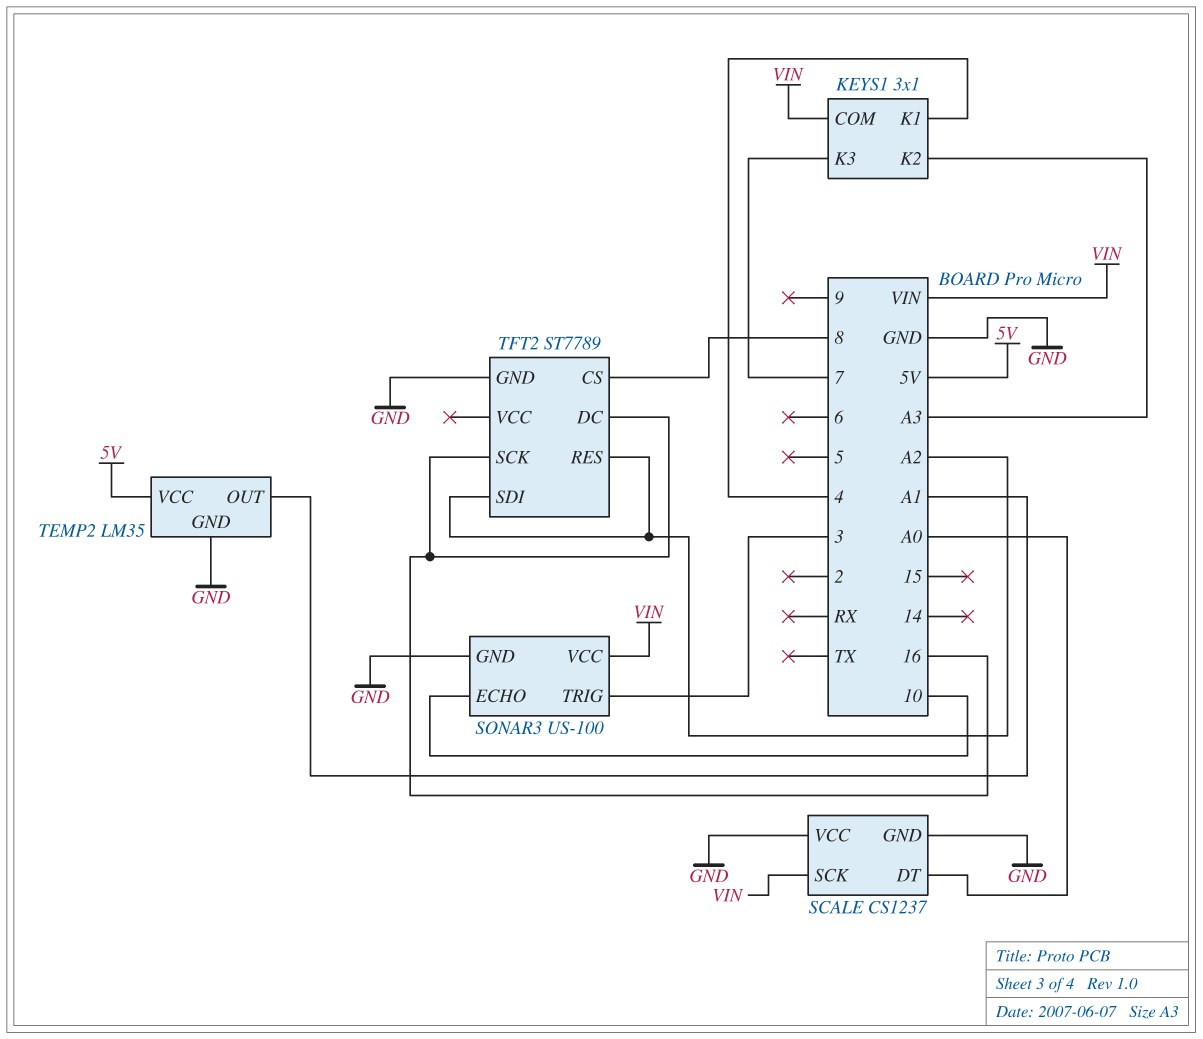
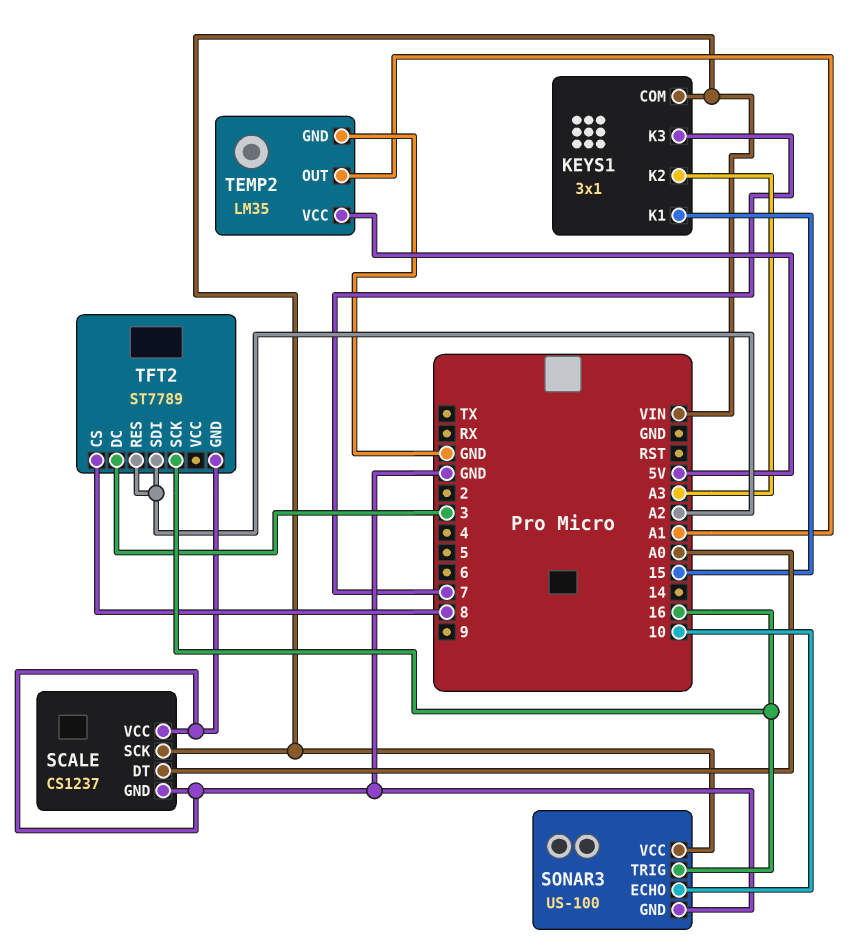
KEYS1 pin K1: 4 -> 15
SONAR3 pin TRIG: 3 -> 16
TFT2 pin DC: 16 -> 3

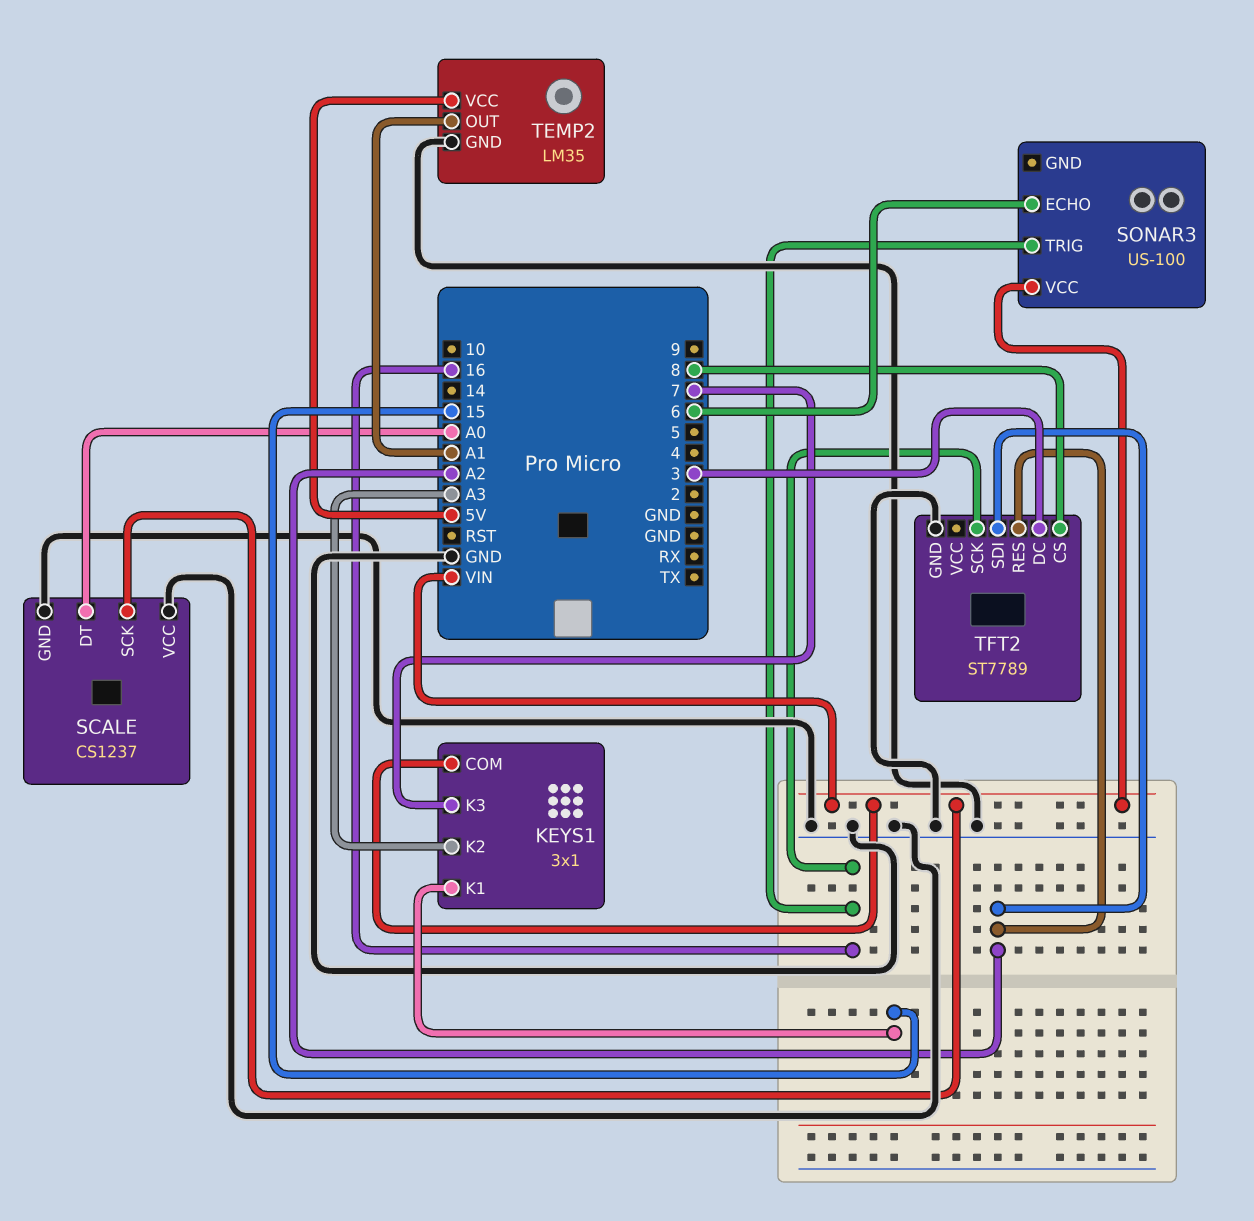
SONAR3 pin ECHO: 10 -> 6
SONAR3 pin GND: GND -> none

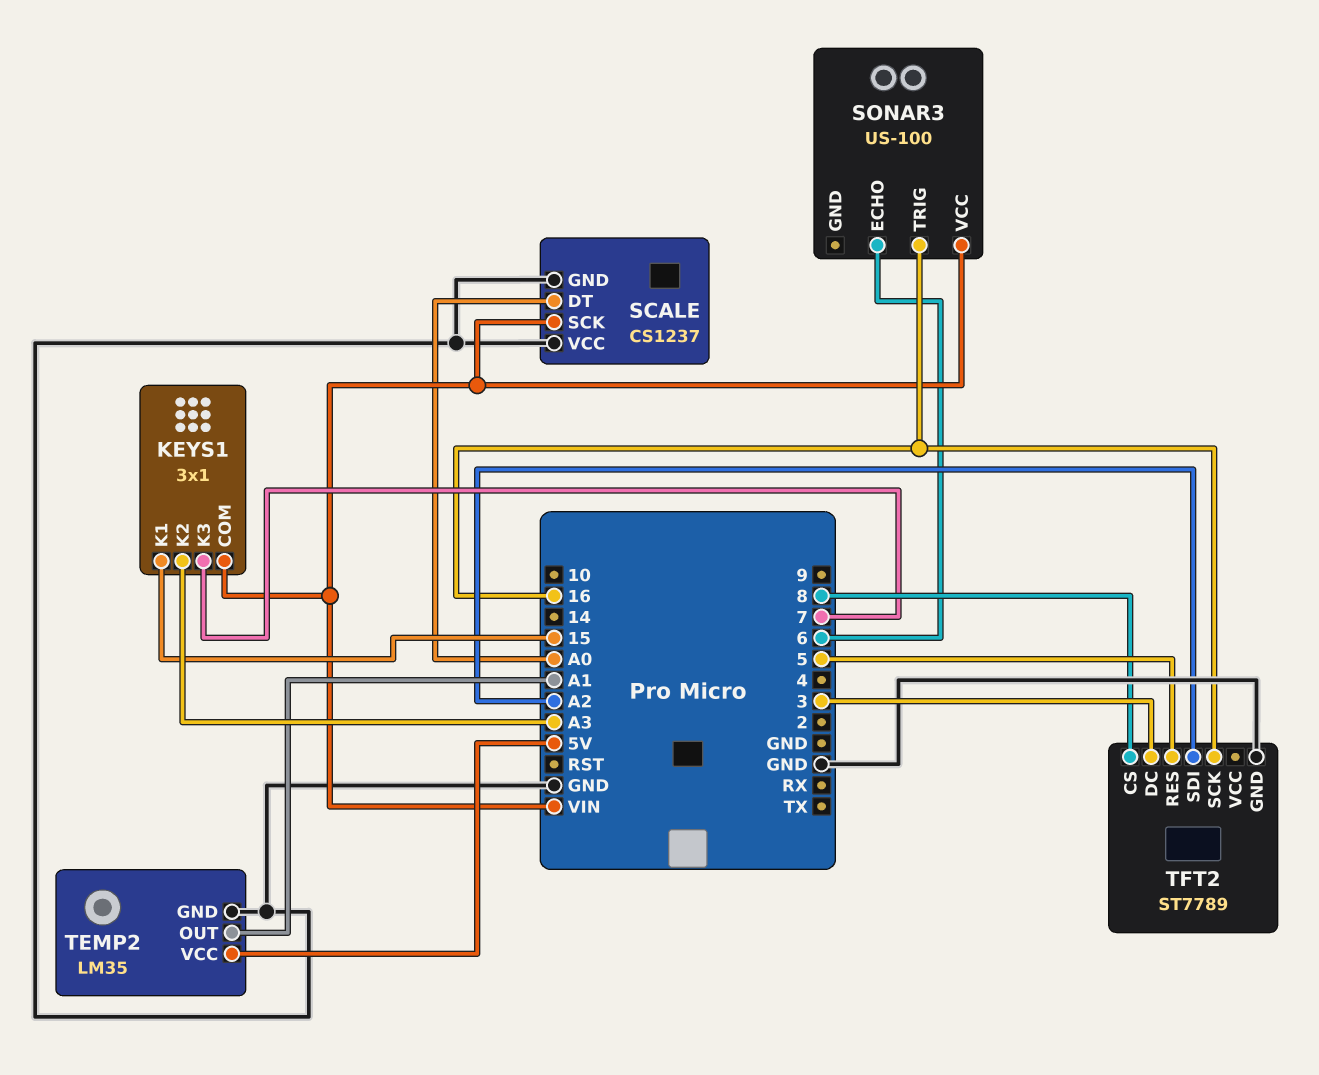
TFT2 pin RES: A2 -> 5

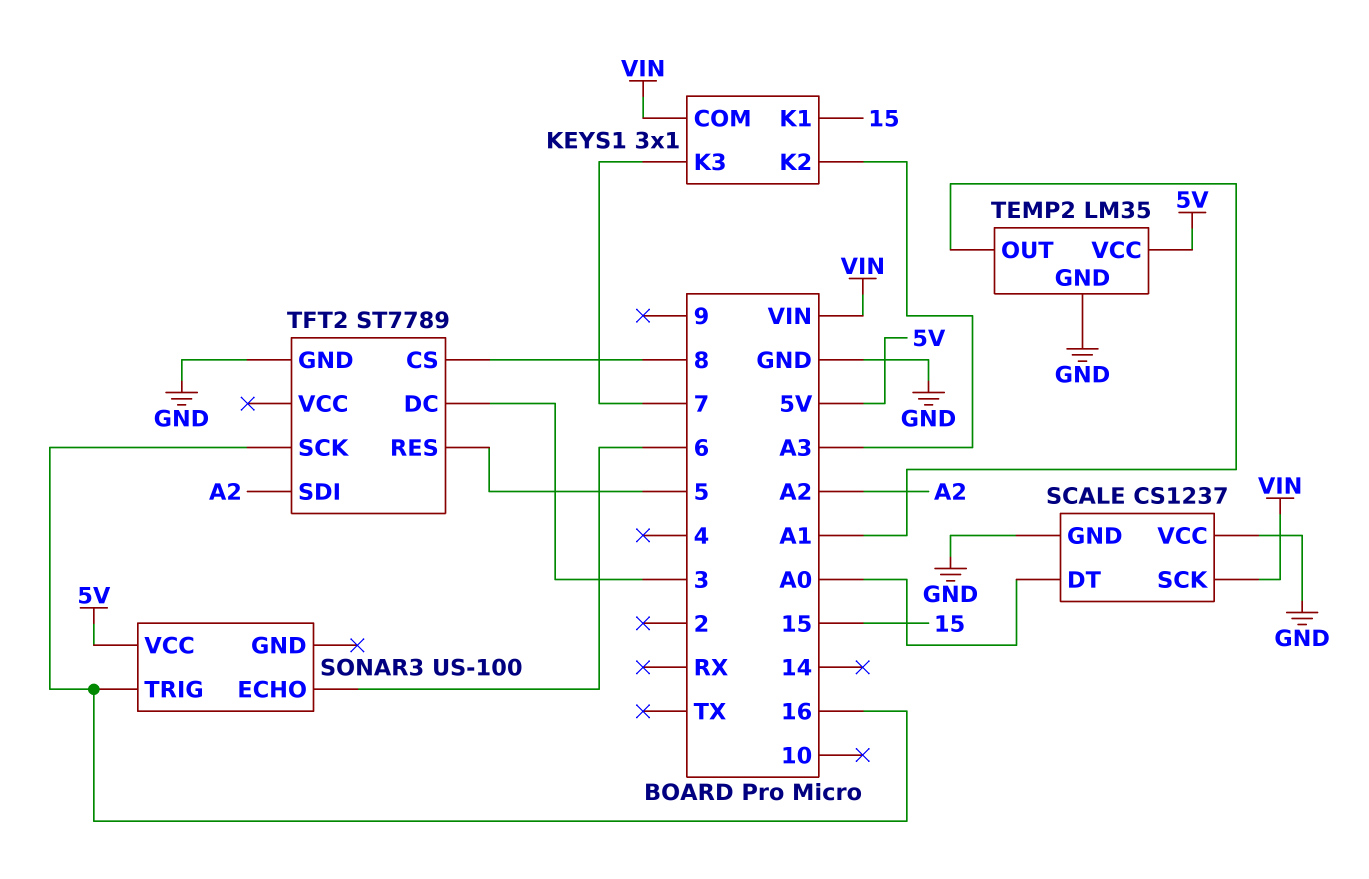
SONAR3 pin VCC: VIN -> 5V

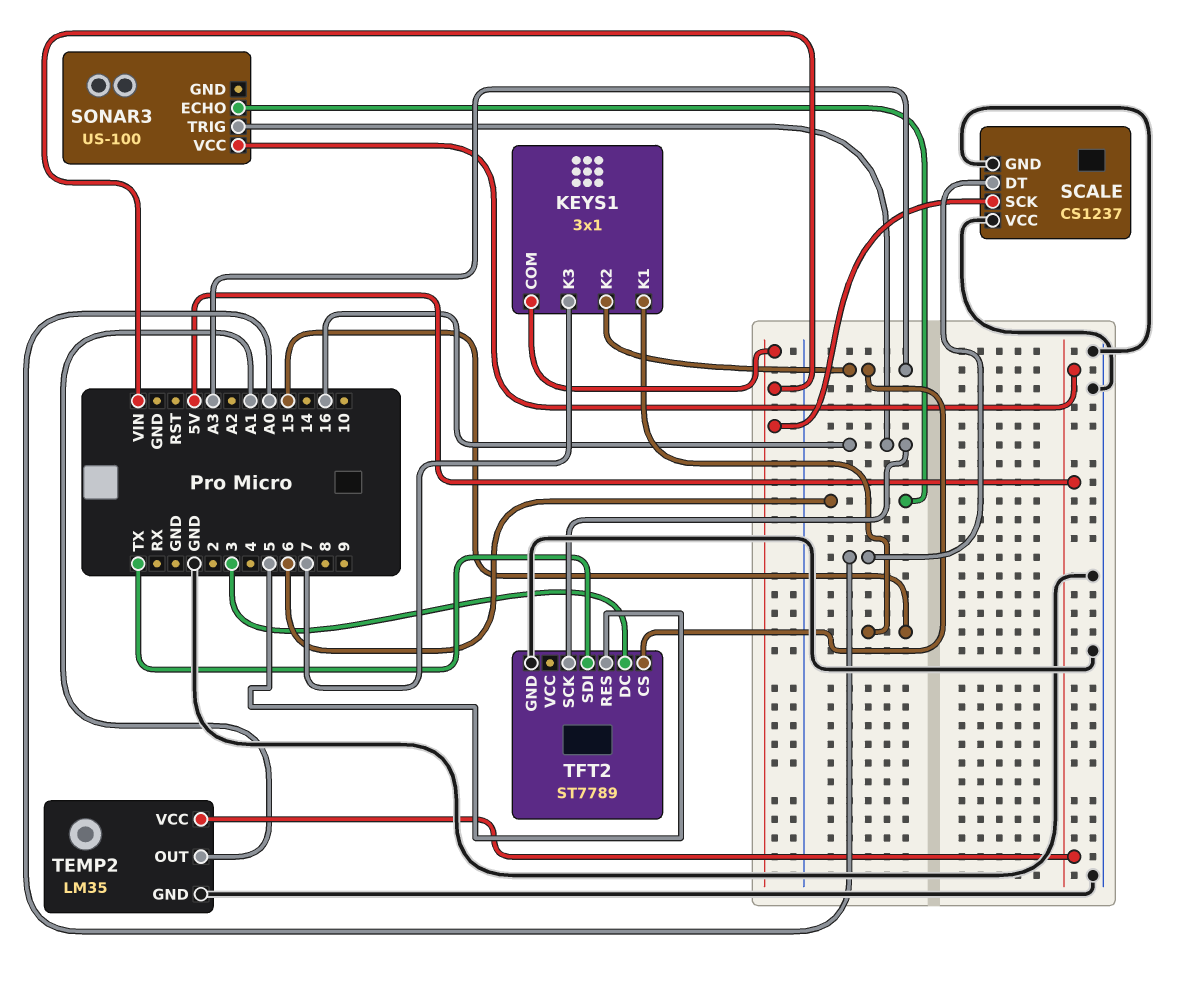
TFT2 pin CS: 8 -> A3
TFT2 pin SDI: A2 -> TX

